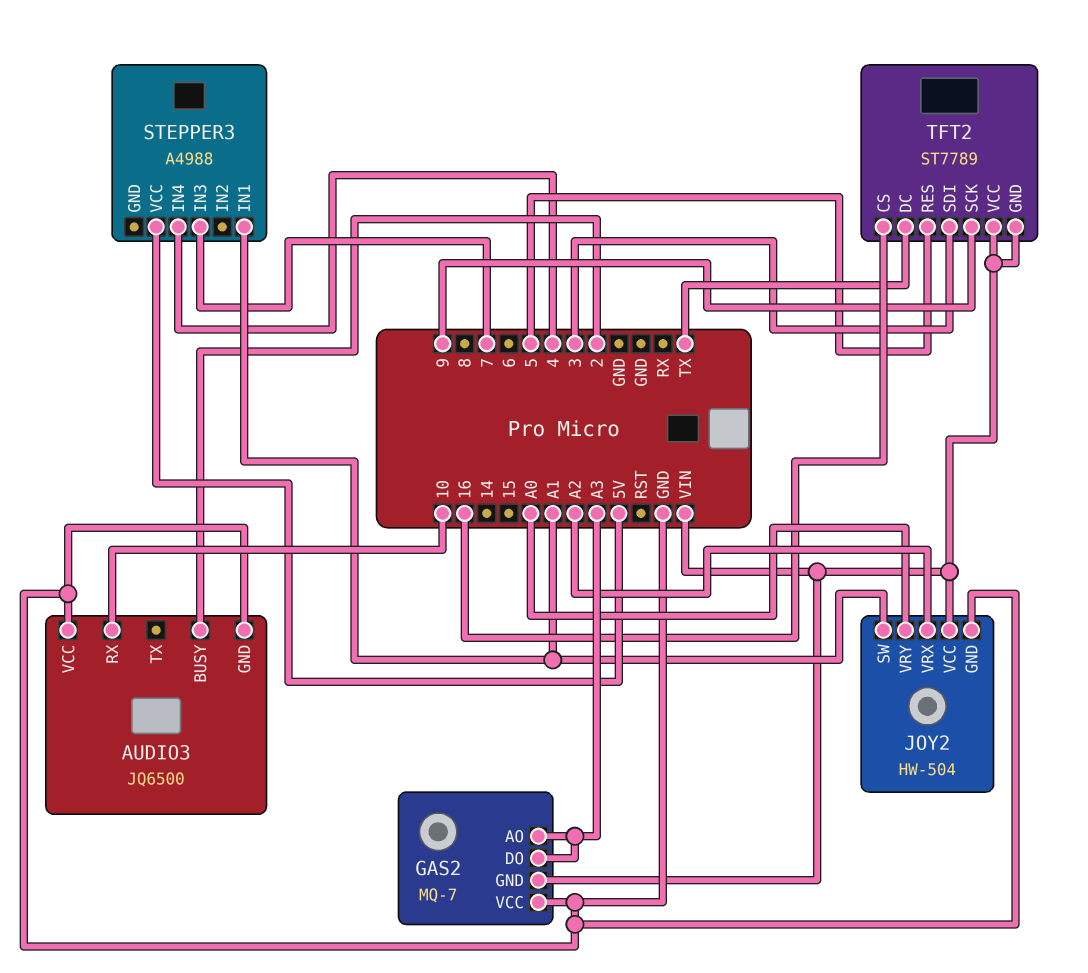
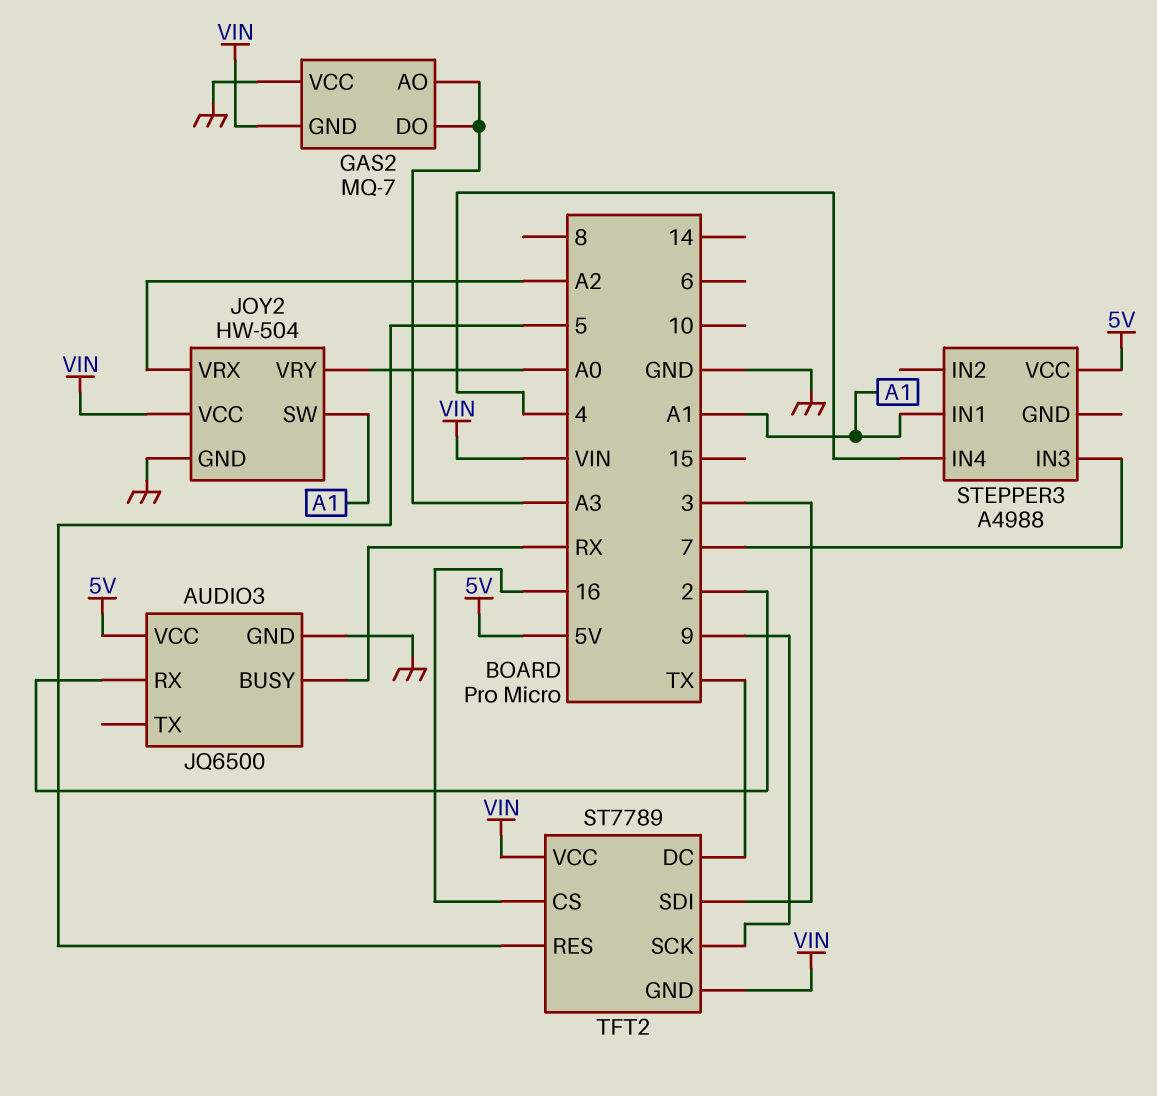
AUDIO3 pin BUSY: 2 -> RX
AUDIO3 pin RX: 10 -> 2
AUDIO3 pin VCC: GND -> 5V

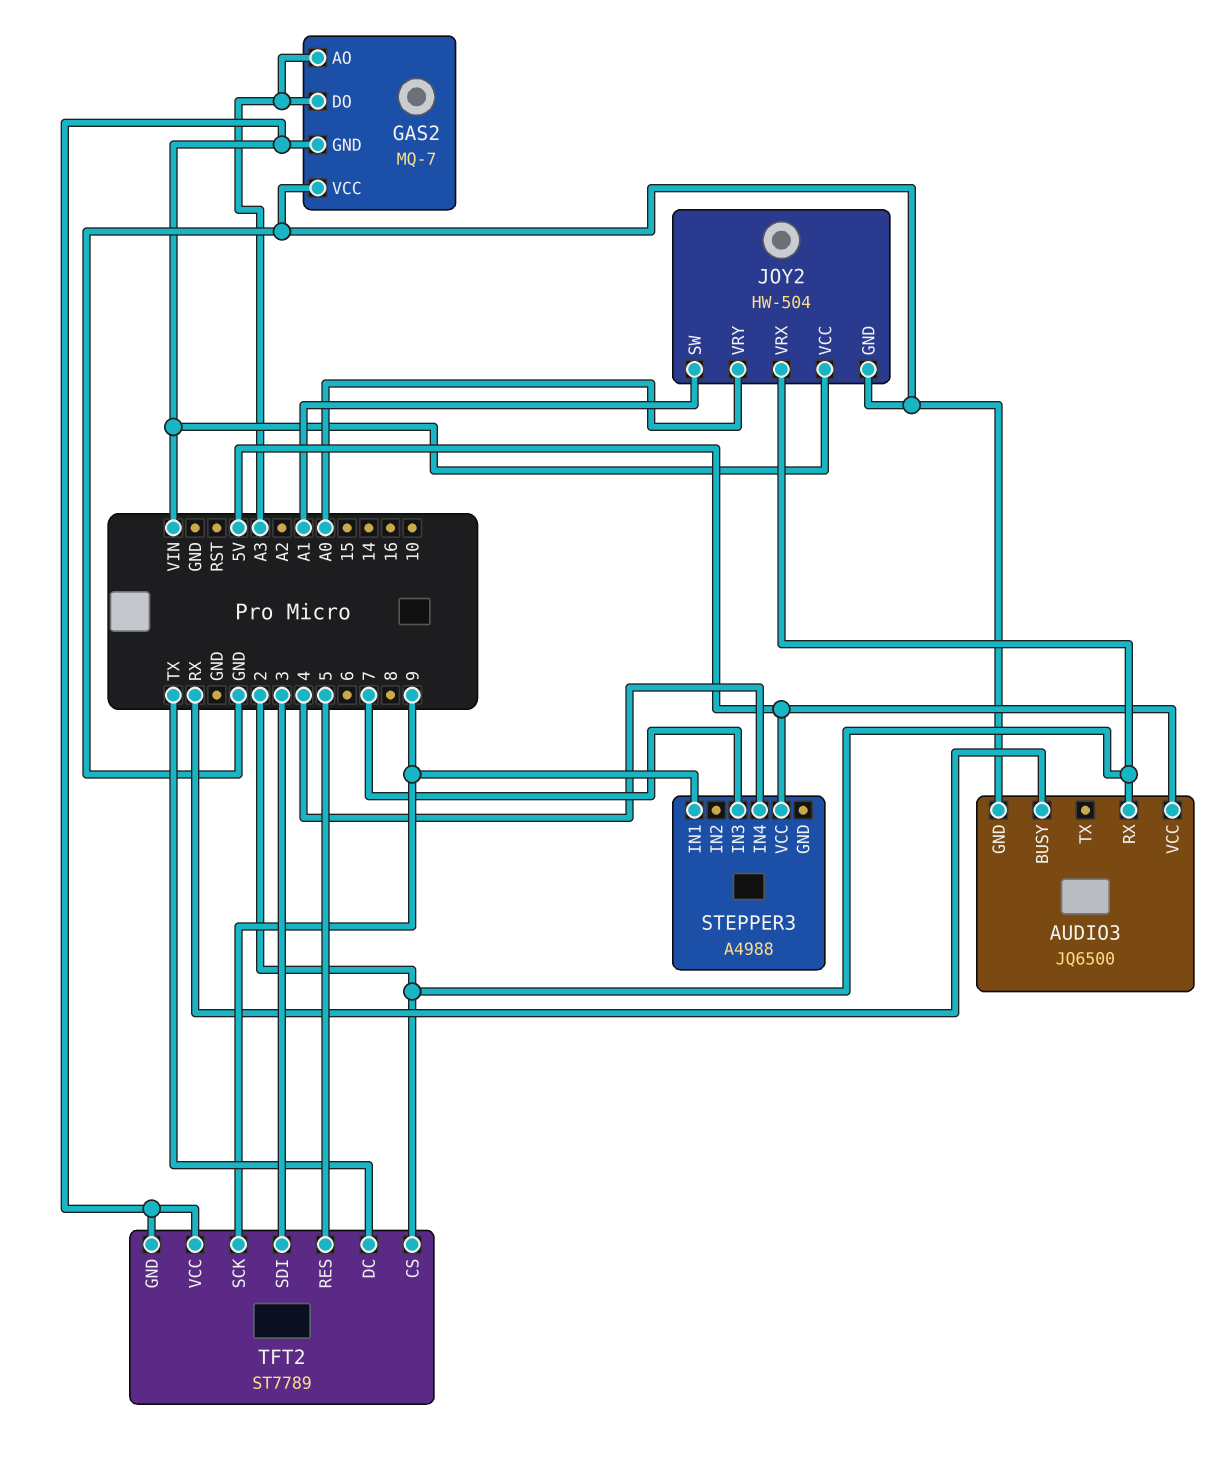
JOY2 pin VRX: A2 -> 2
STEPPER3 pin IN1: A1 -> 9
TFT2 pin CS: 16 -> 2

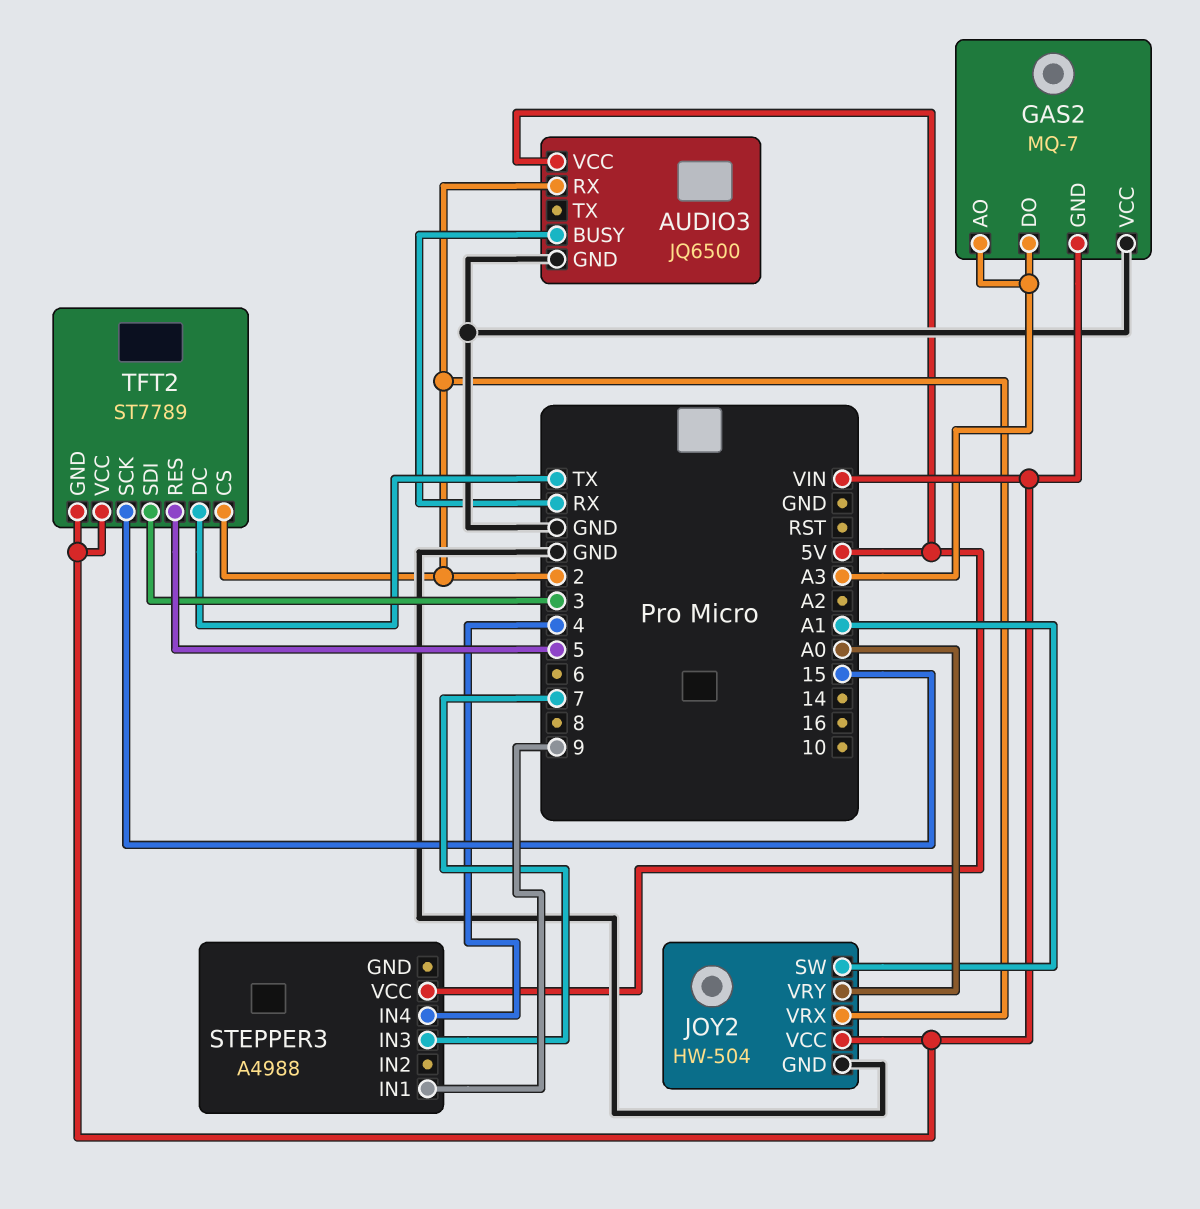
TFT2 pin SCK: 9 -> 15

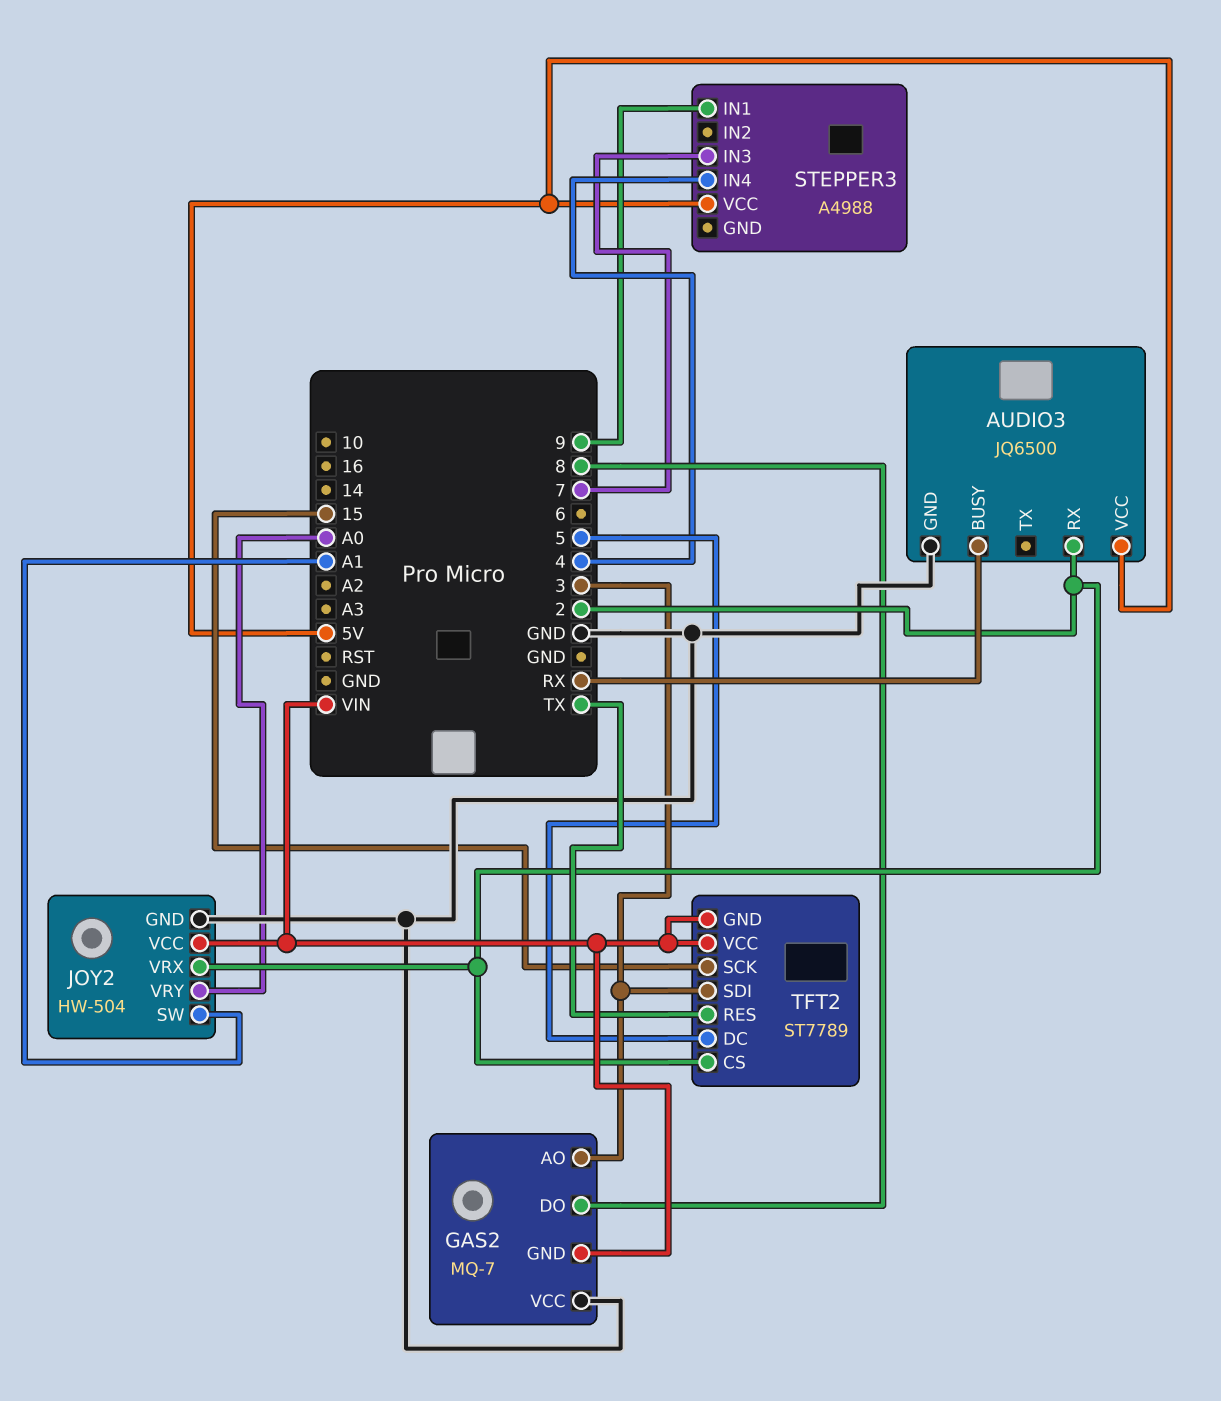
GAS2 pin AO: A3 -> 3
GAS2 pin DO: A3 -> 8
TFT2 pin DC: TX -> 5
TFT2 pin RES: 5 -> TX

